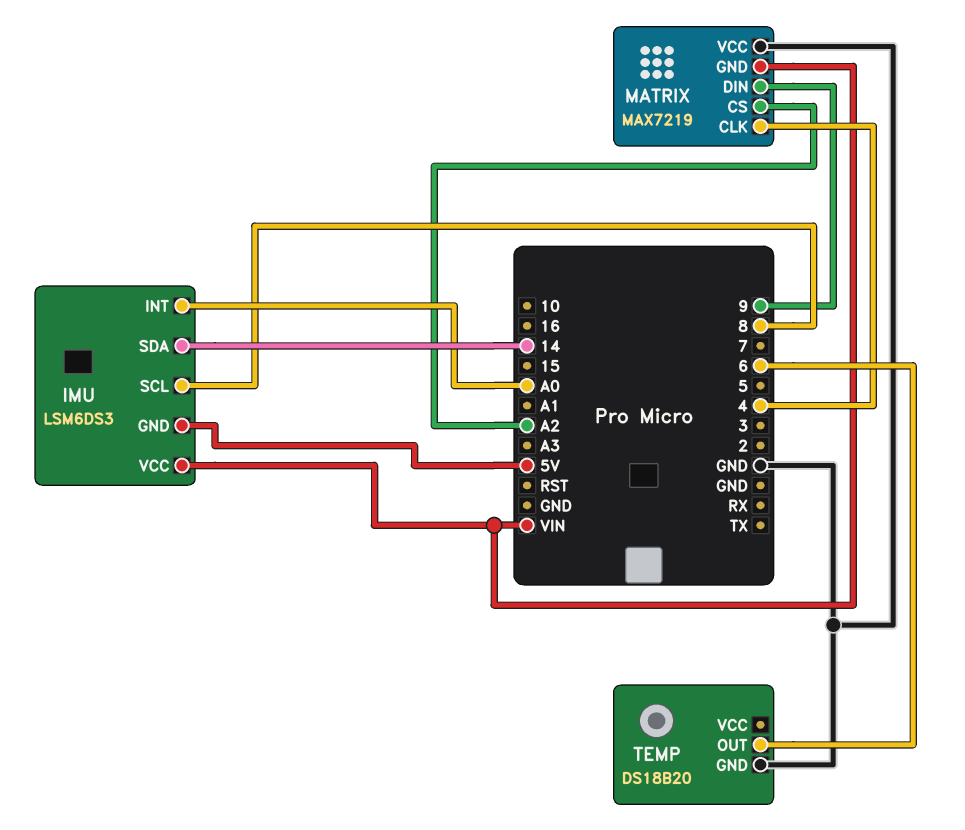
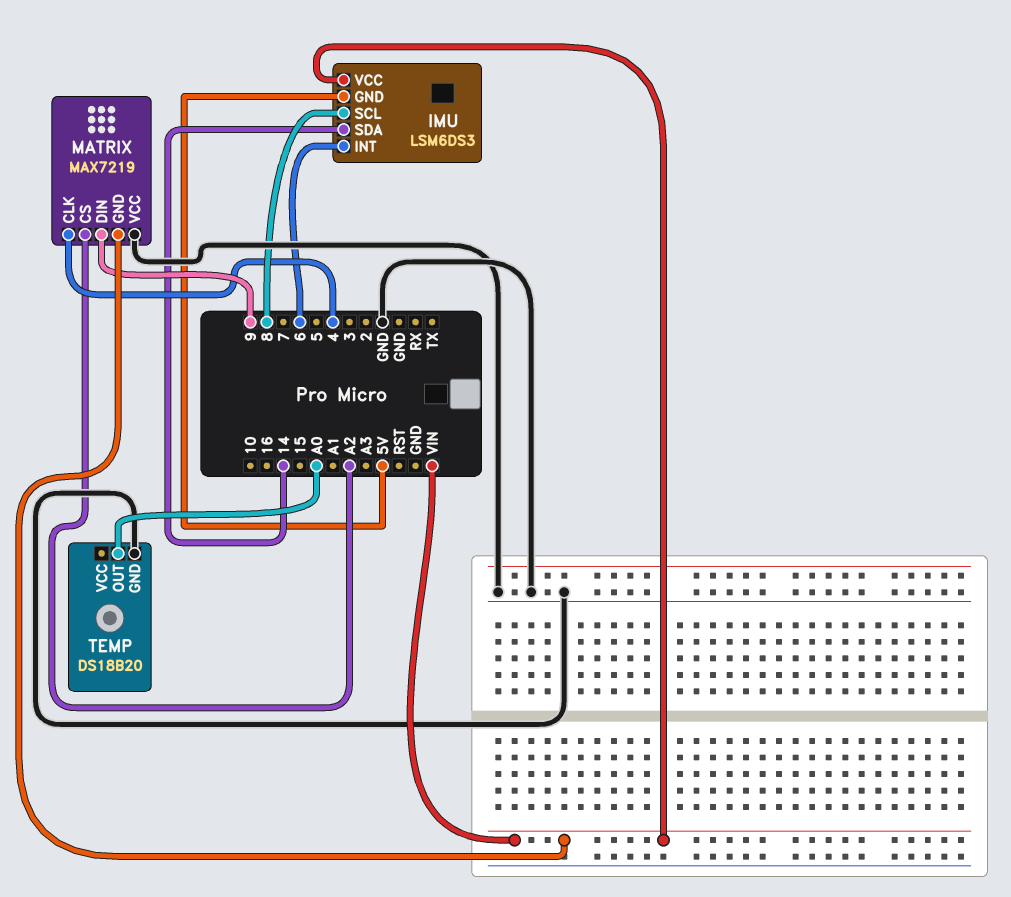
IMU pin INT: A0 -> 6
TEMP pin OUT: 6 -> A0

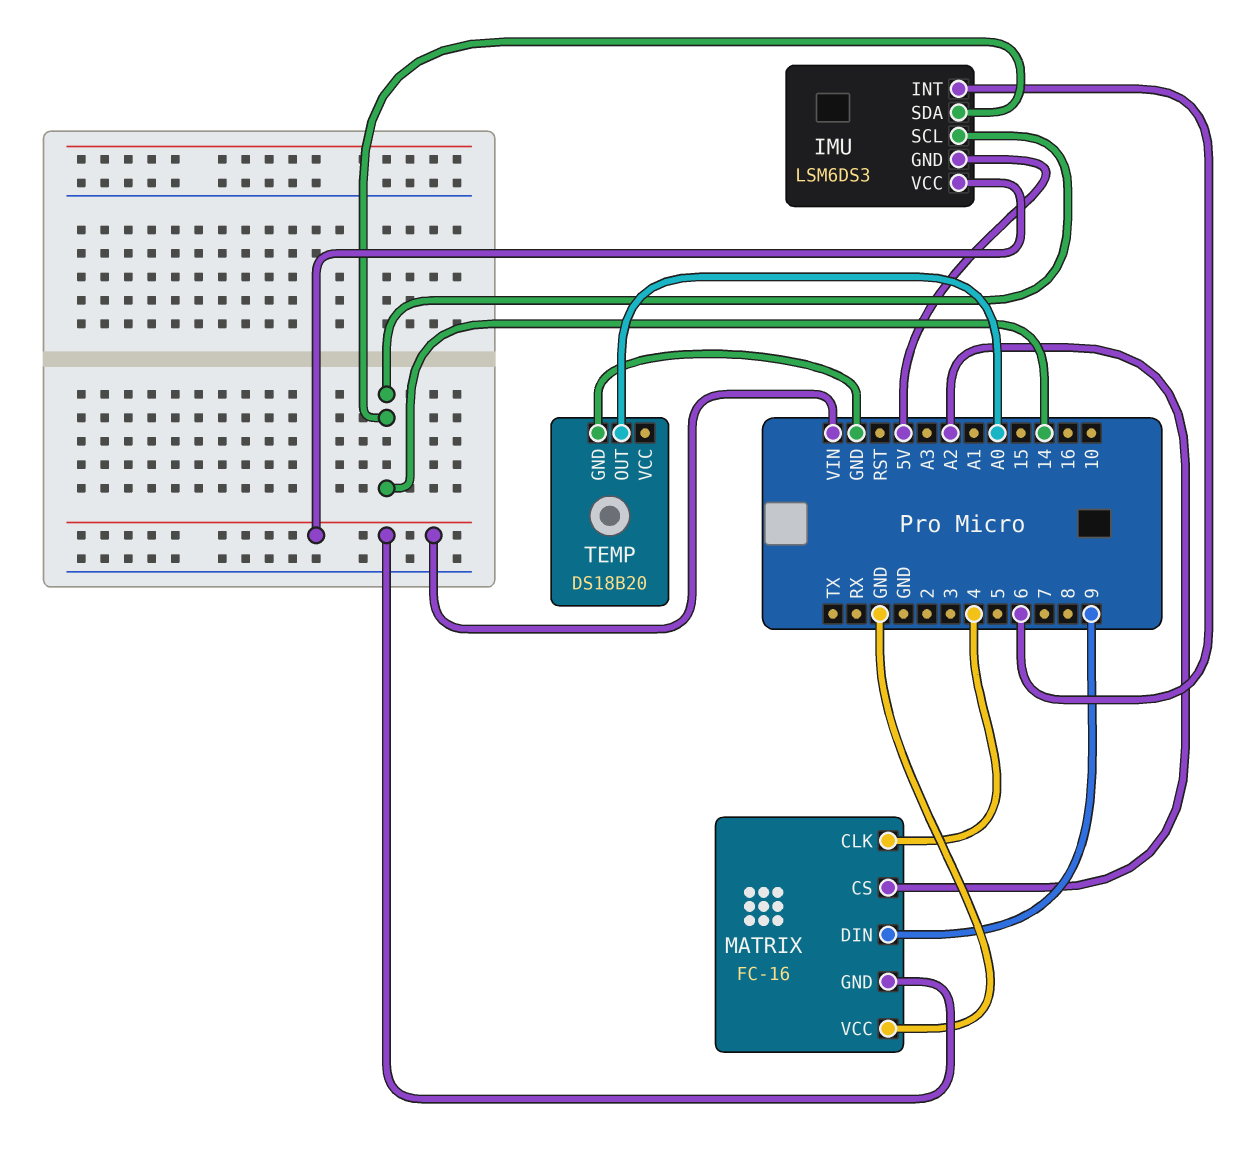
IMU pin SCL: 8 -> 14
MATRIX: MAX7219 -> FC-16

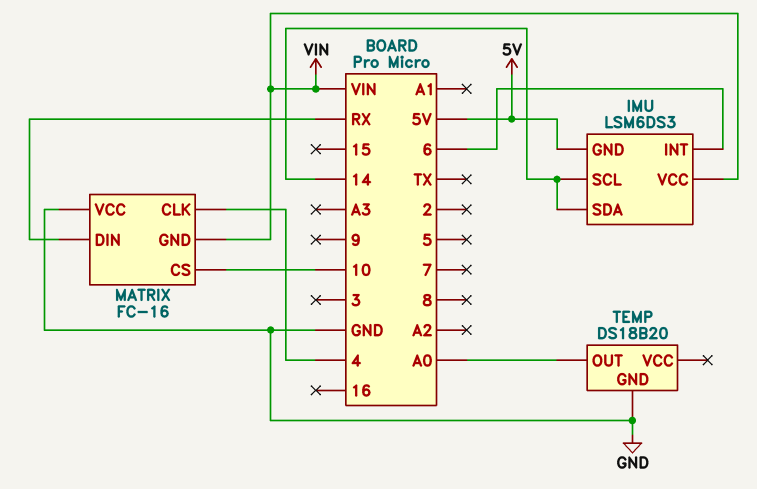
MATRIX pin CS: A2 -> 10
MATRIX pin DIN: 9 -> RX

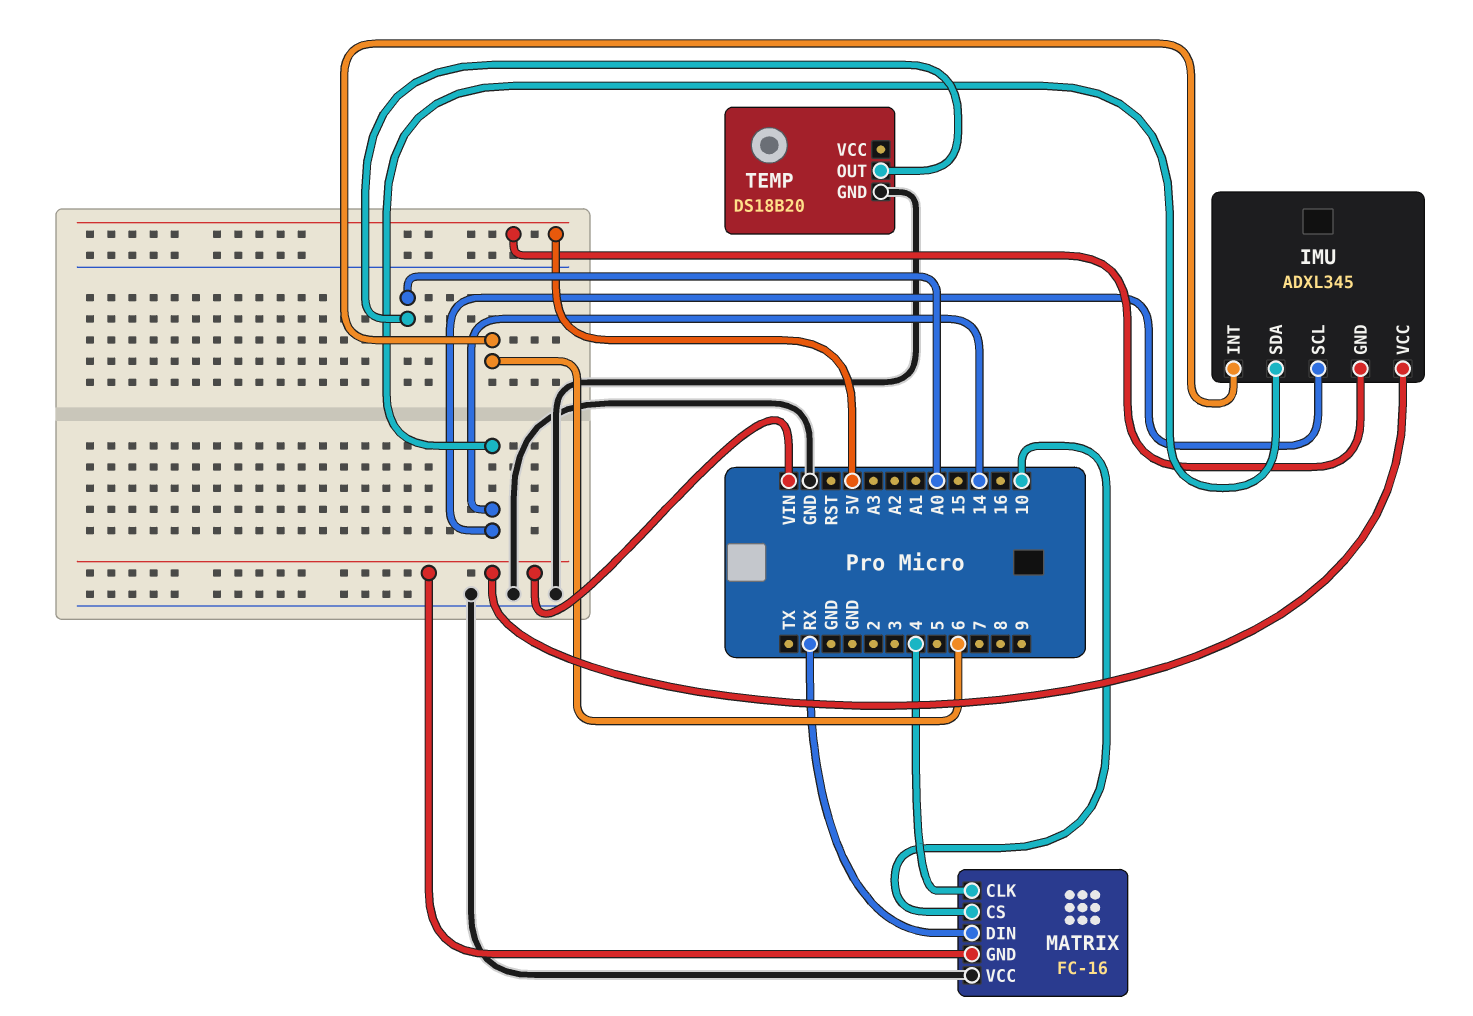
IMU: LSM6DS3 -> ADXL345

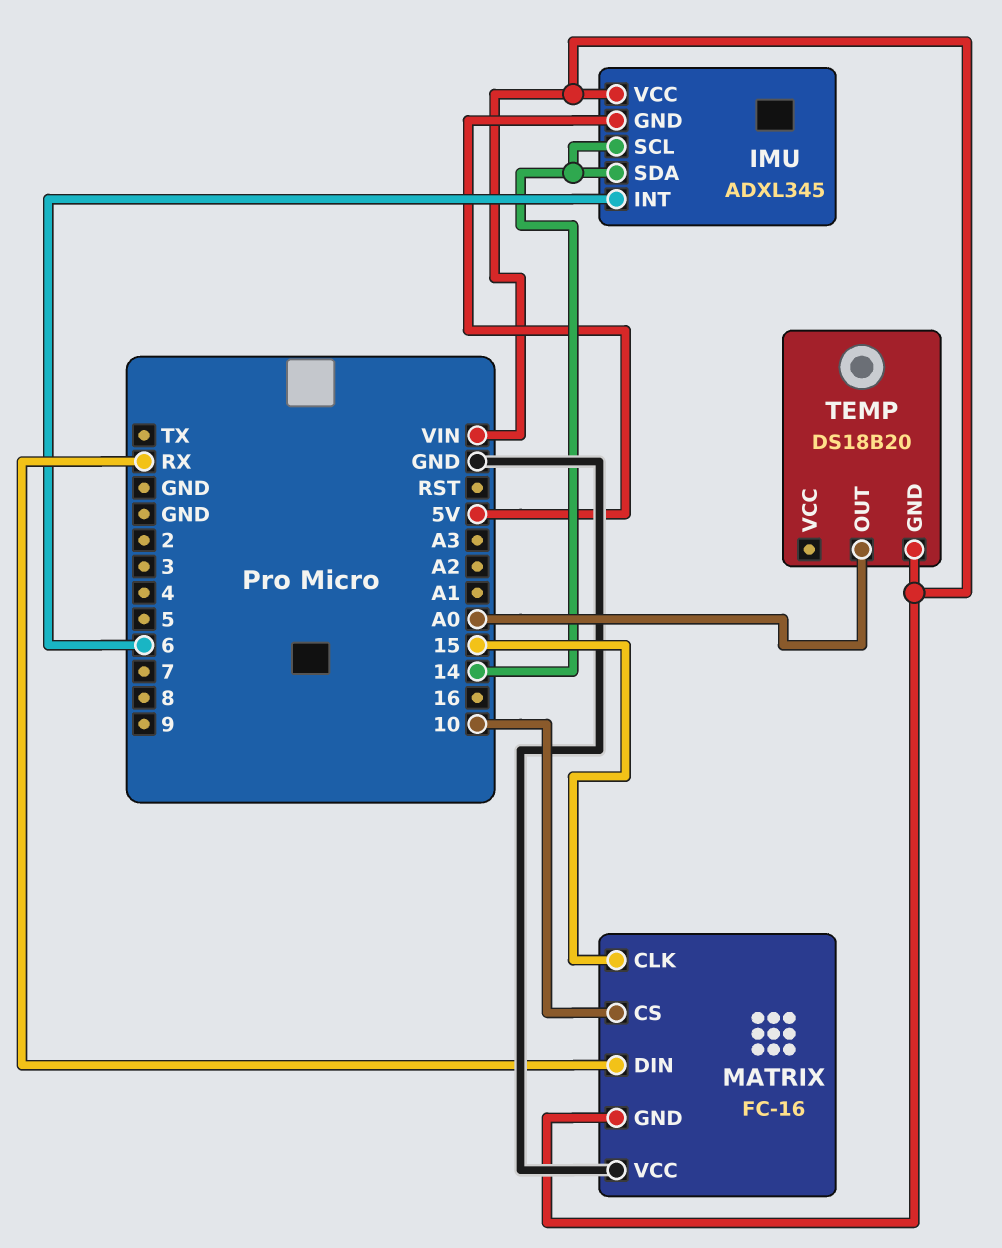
MATRIX pin CLK: 4 -> 15
TEMP pin GND: GND -> VIN

